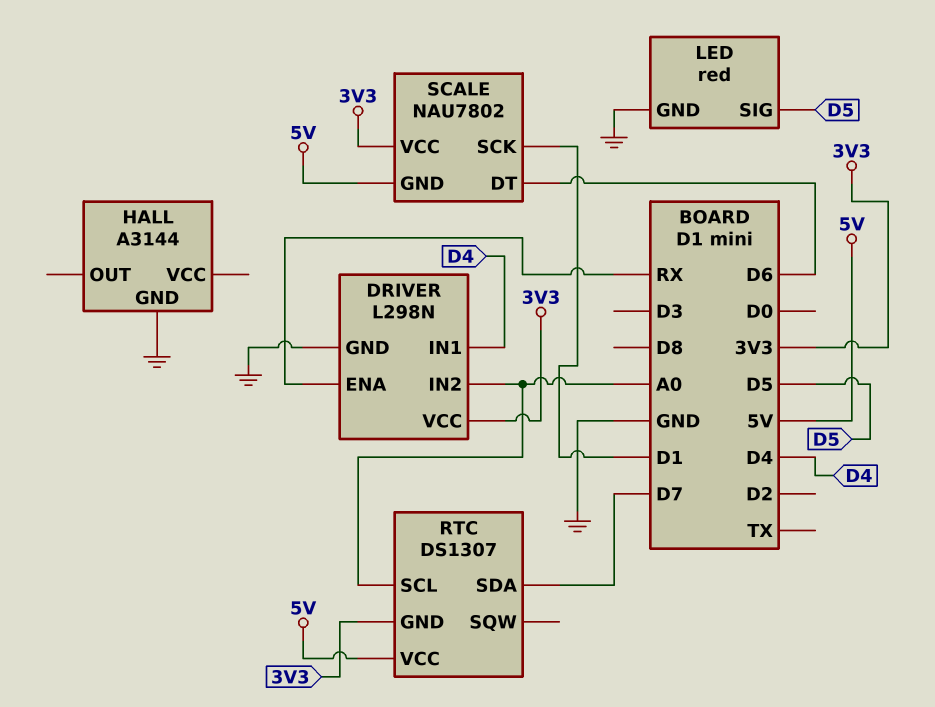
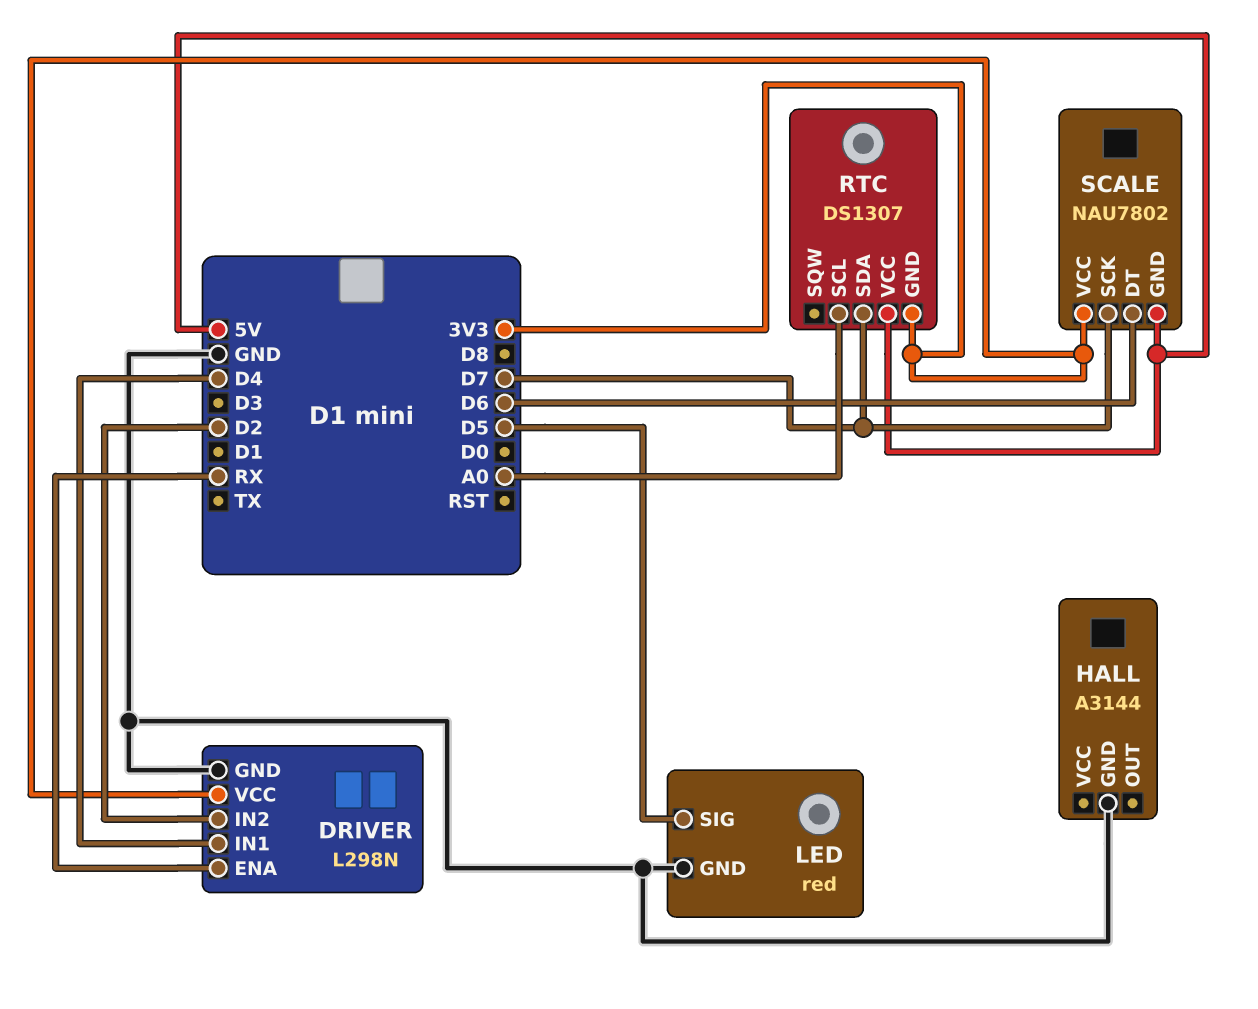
DRIVER pin IN2: A0 -> D2
SCALE pin SCK: D1 -> D7

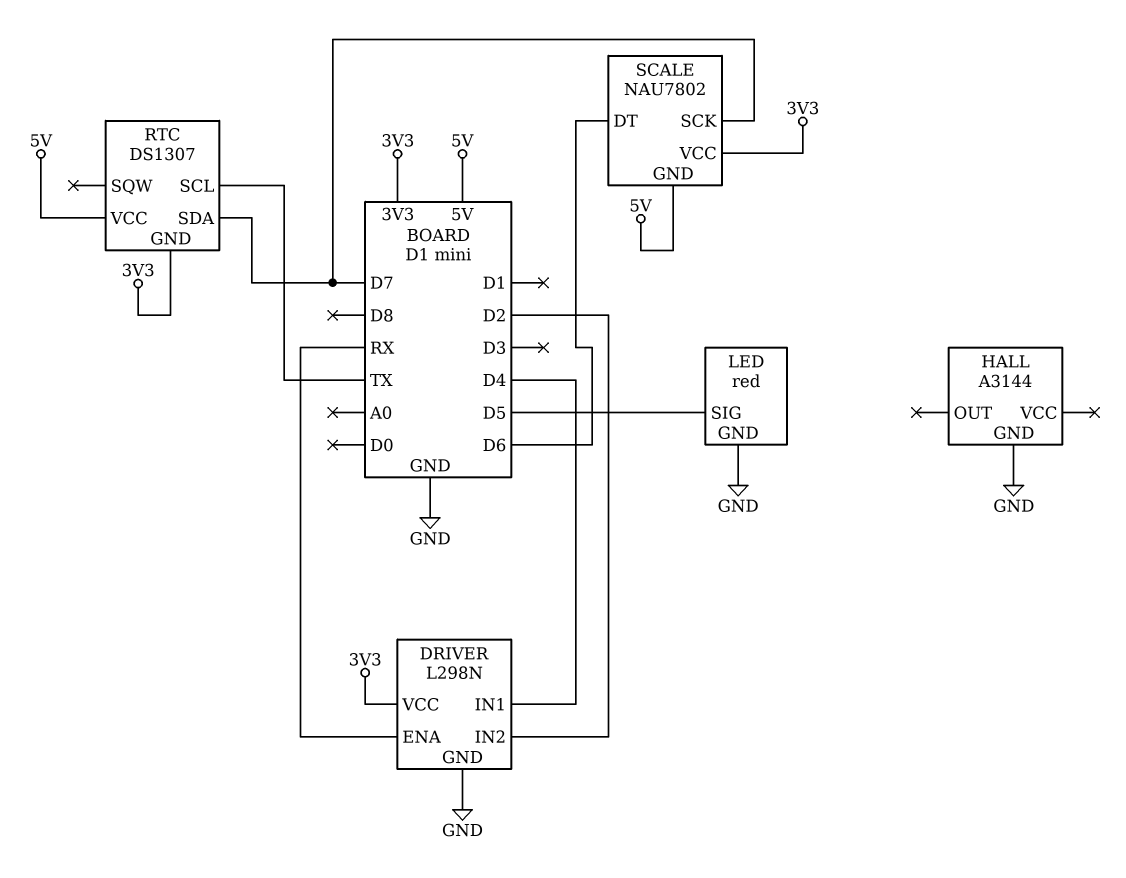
RTC pin SCL: A0 -> TX

